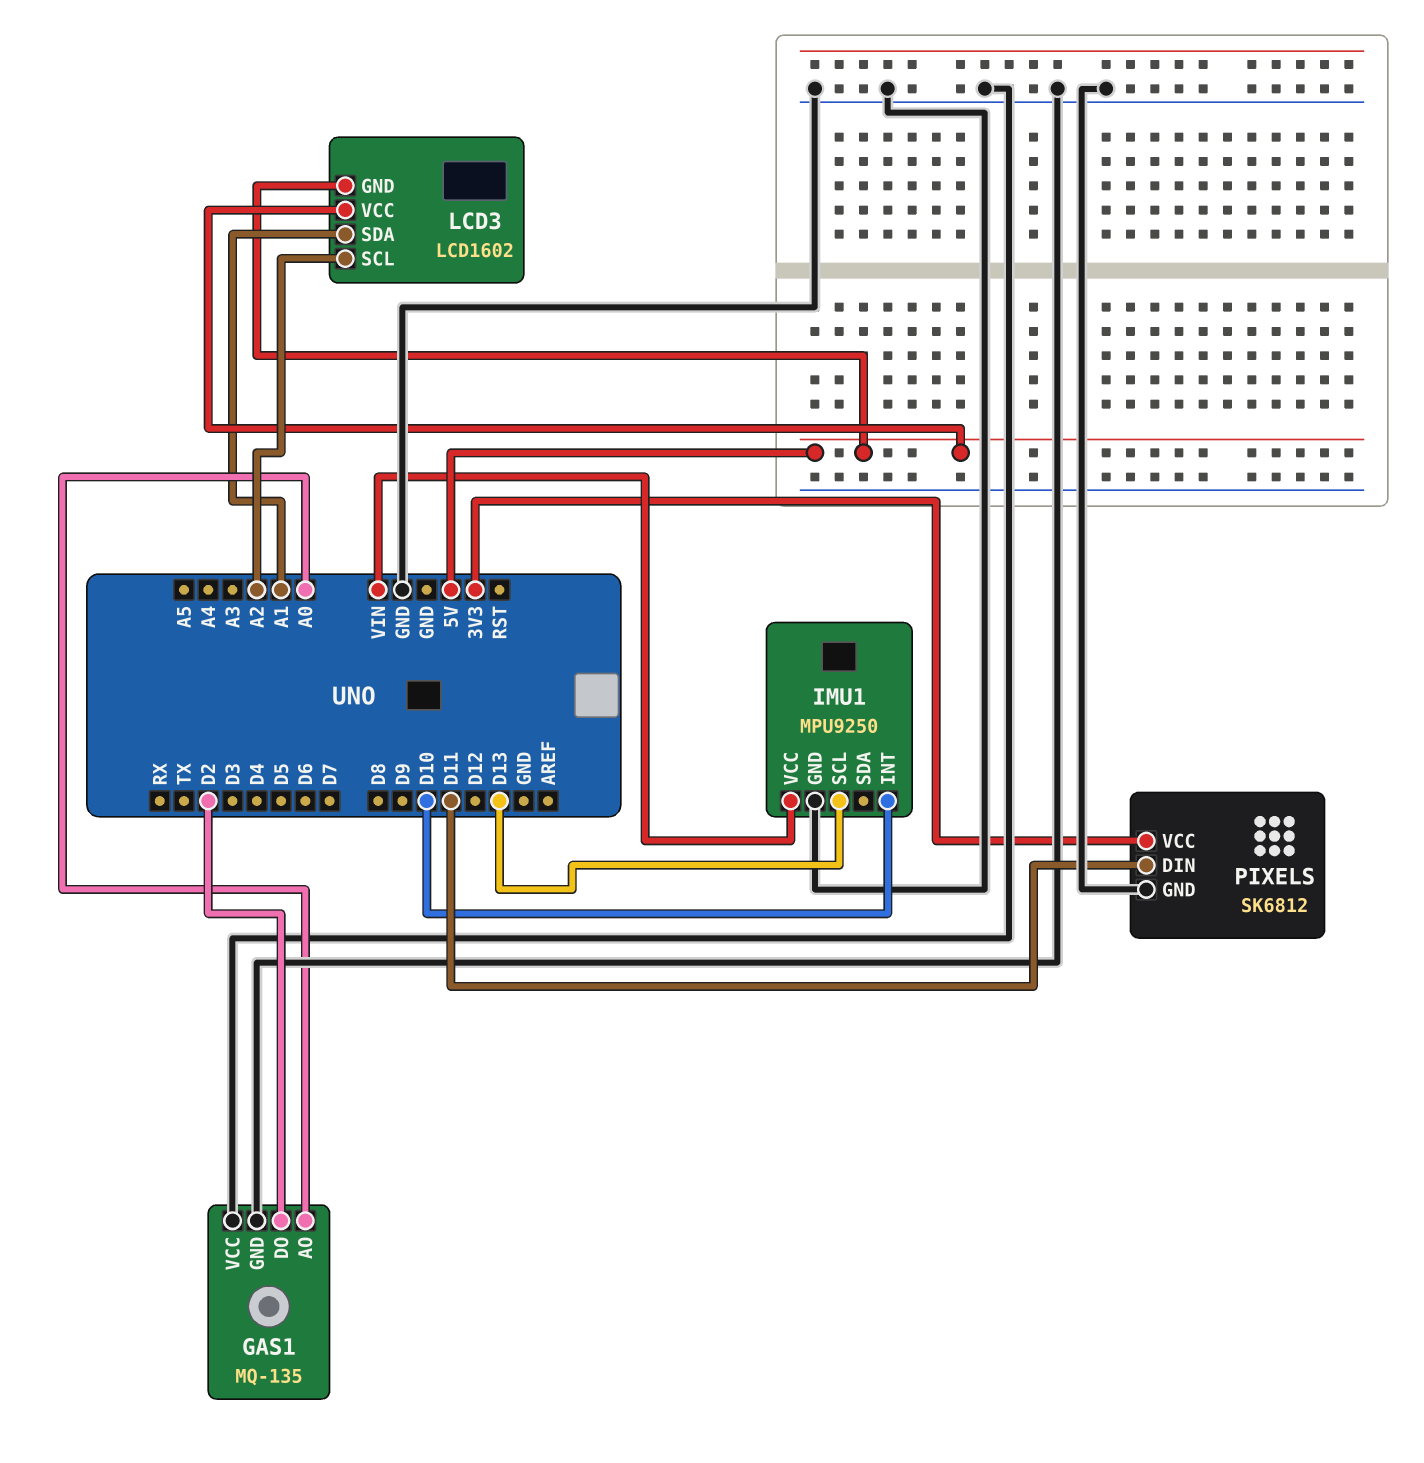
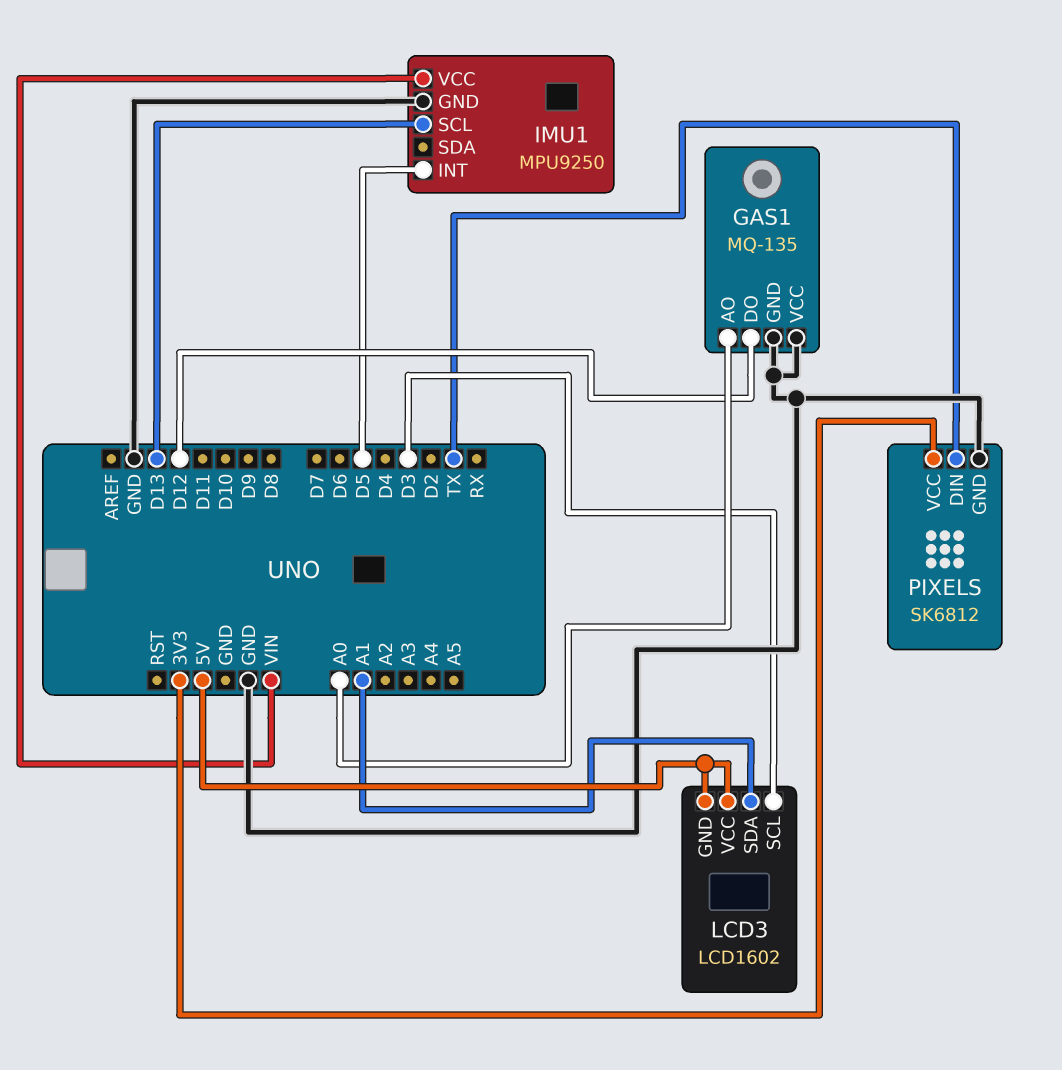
GAS1 pin DO: D2 -> D12
IMU1 pin INT: D10 -> D5
LCD3 pin SCL: A2 -> D3
PIXELS pin DIN: D11 -> TX

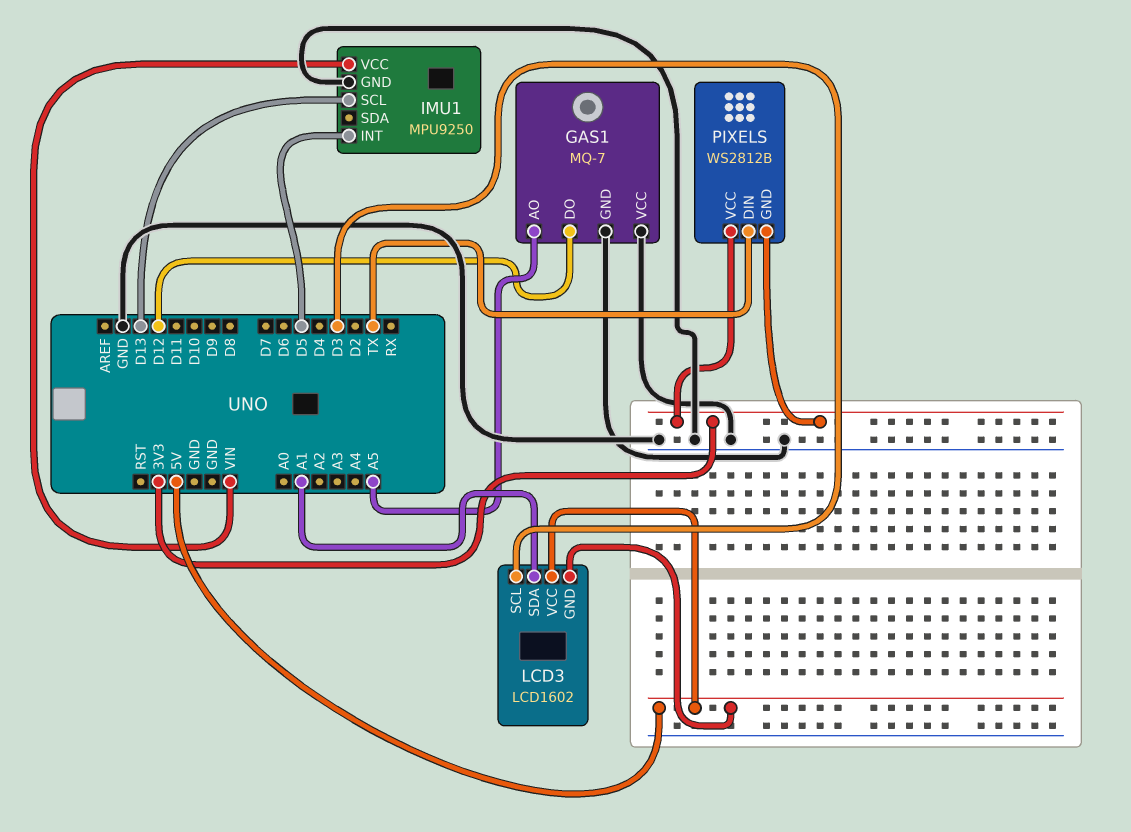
GAS1: MQ-135 -> MQ-7
GAS1 pin AO: A0 -> A5
PIXELS: SK6812 -> WS2812B
PIXELS pin GND: GND -> 3V3

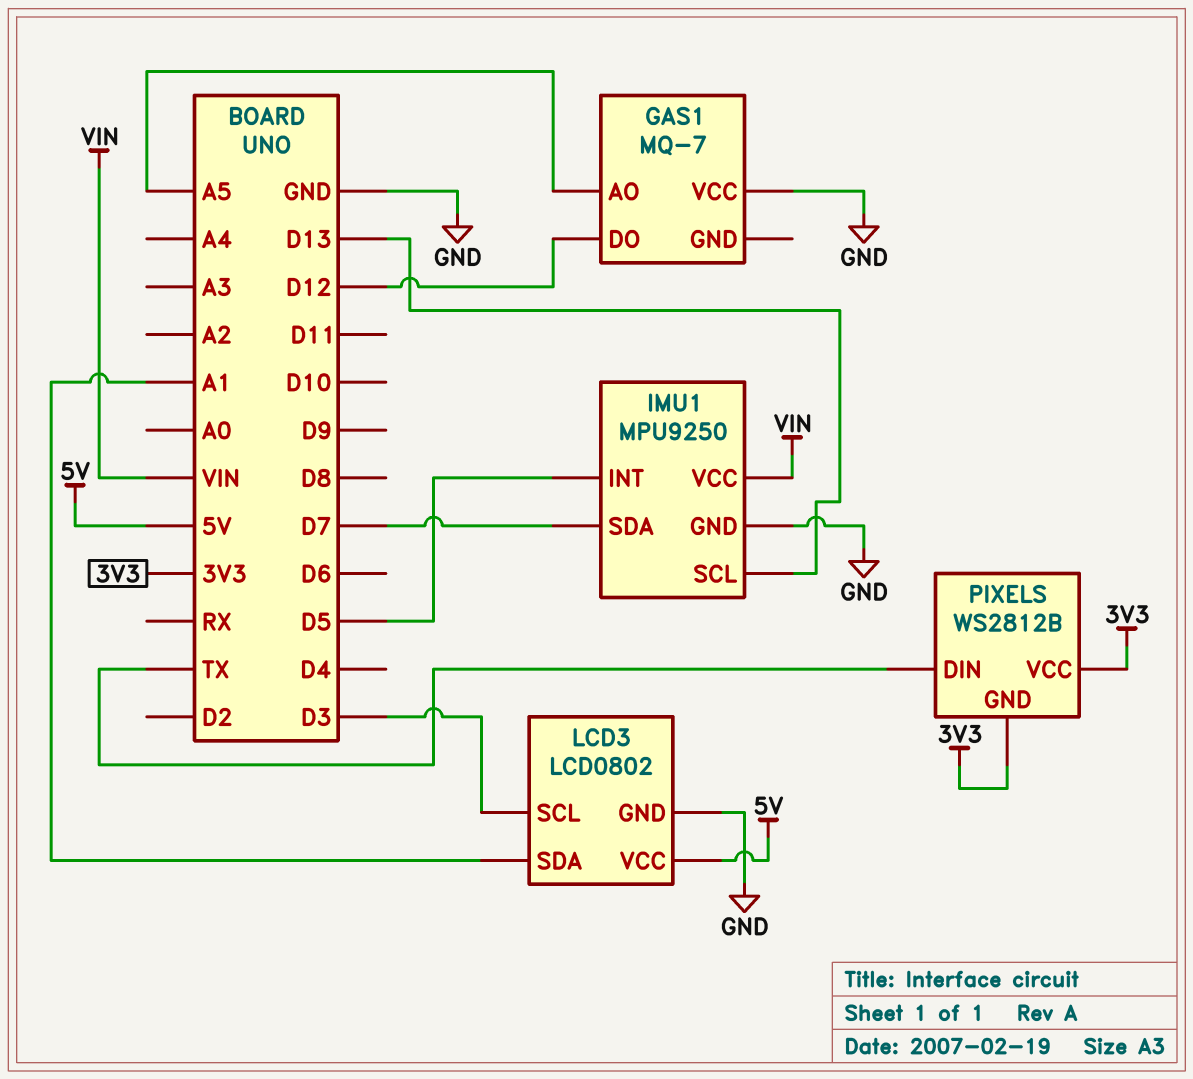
GAS1 pin GND: GND -> none
IMU1 pin SDA: none -> D7
LCD3: LCD1602 -> LCD0802
LCD3 pin GND: 5V -> GND

